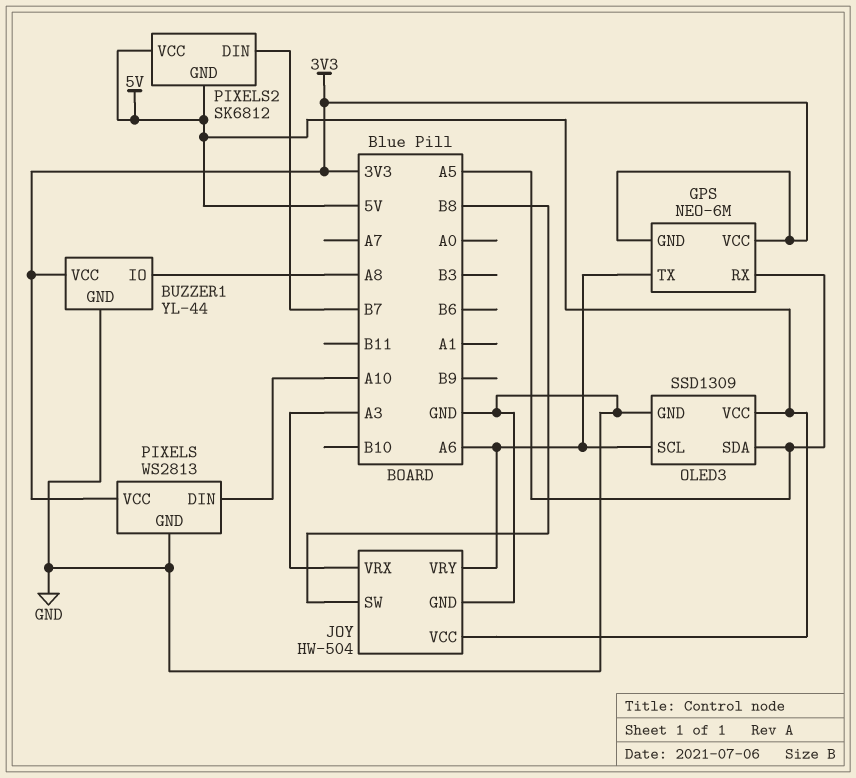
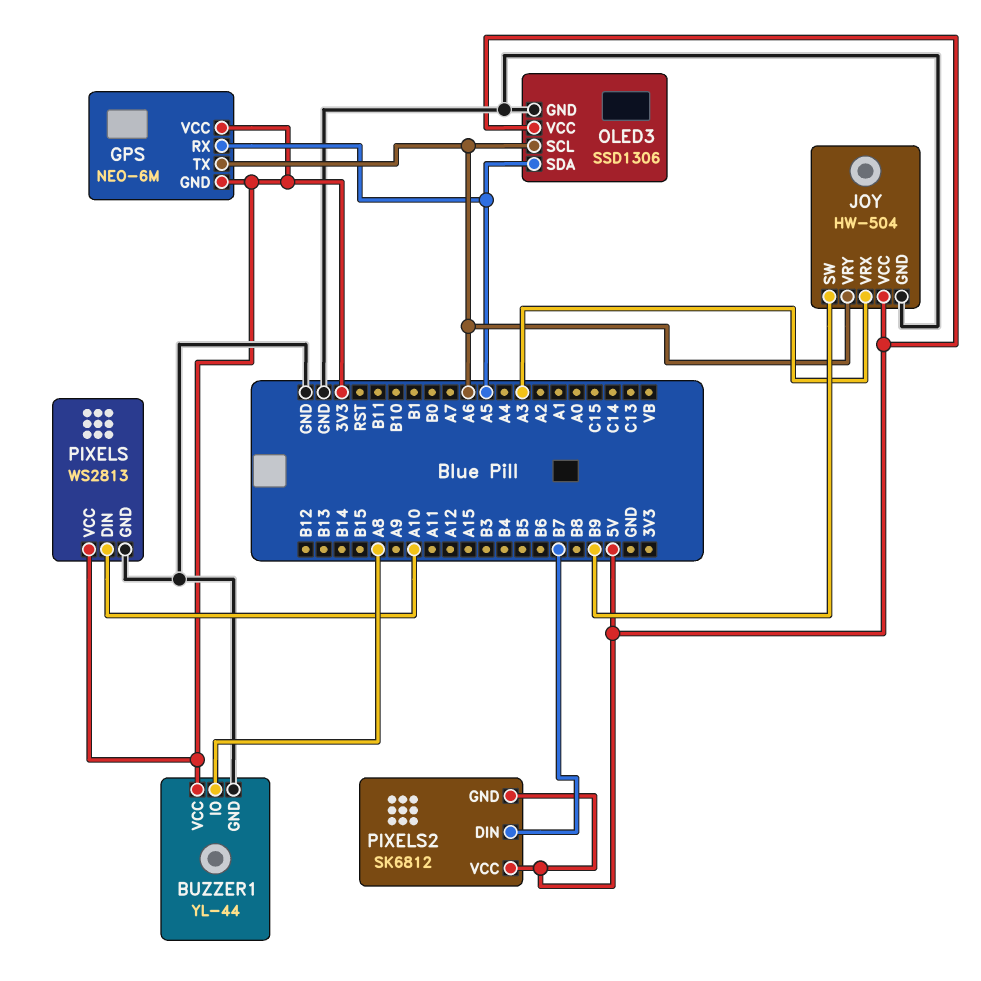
JOY pin SW: B8 -> B9
OLED3: SSD1309 -> SSD1306

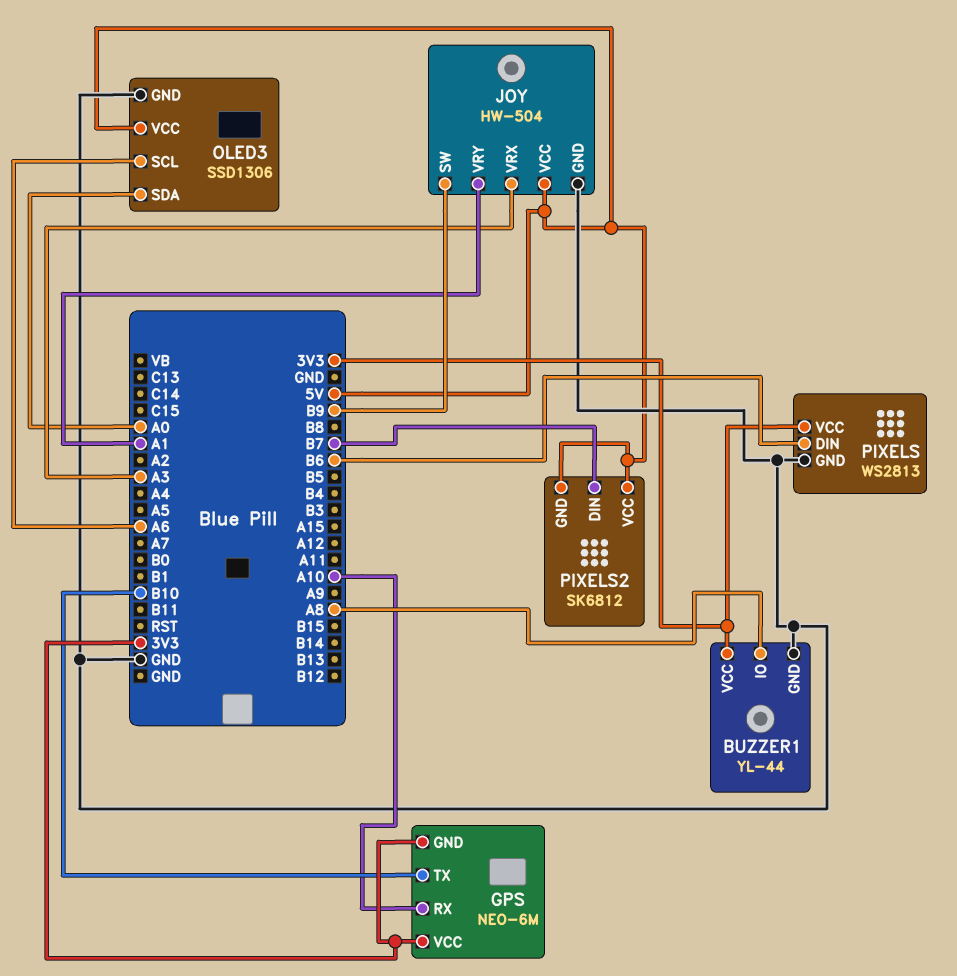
GPS pin RX: A5 -> A10
GPS pin TX: A6 -> B10
JOY pin VRY: A6 -> A1
OLED3 pin SDA: A5 -> A0
PIXELS pin DIN: A10 -> B6

